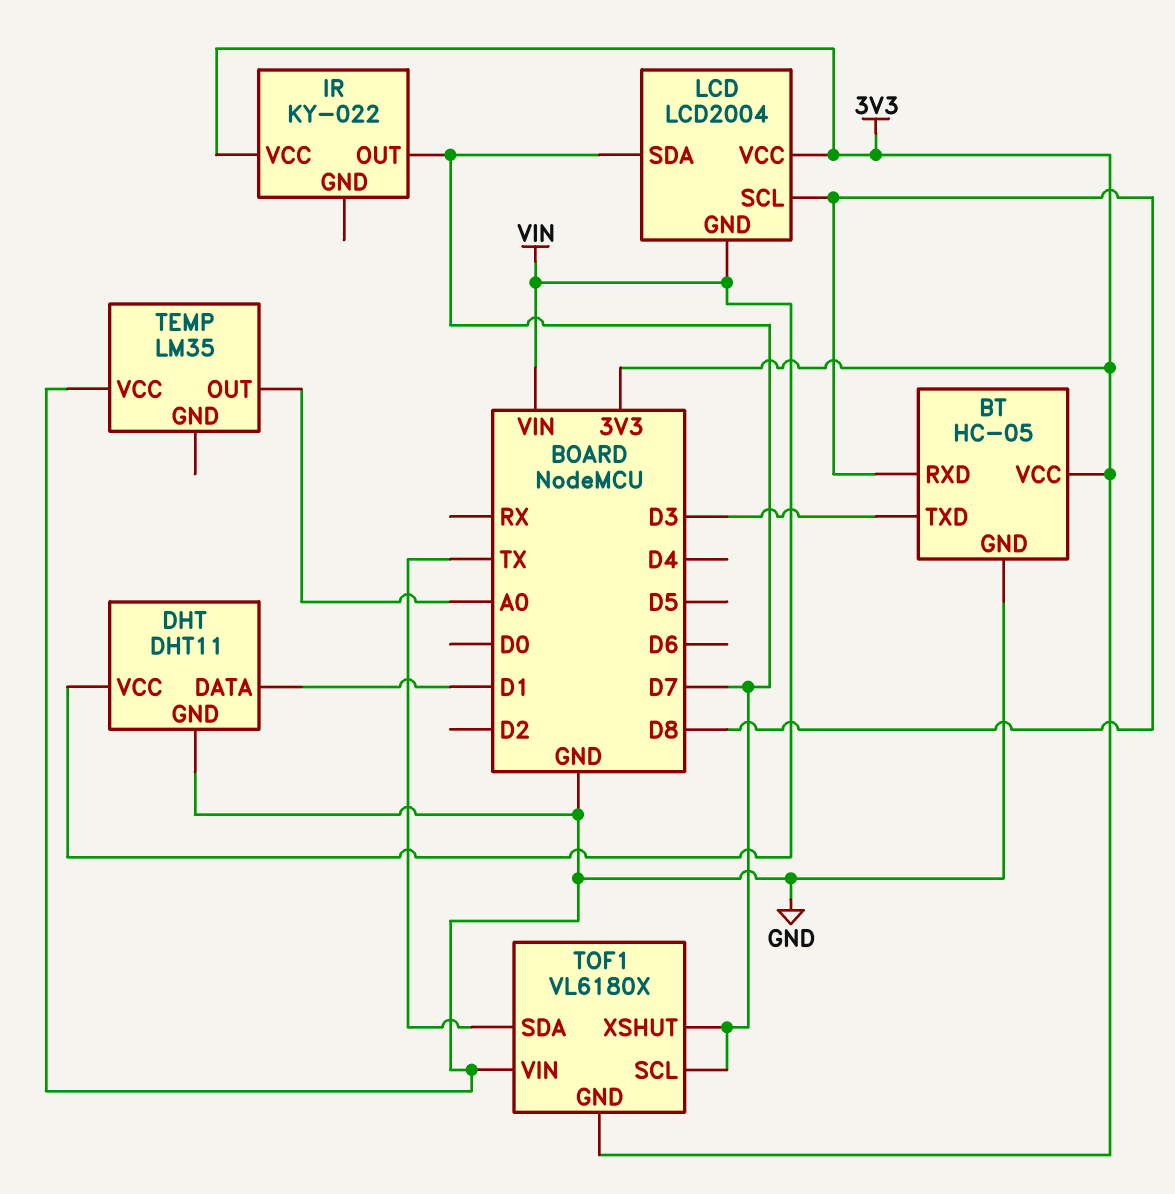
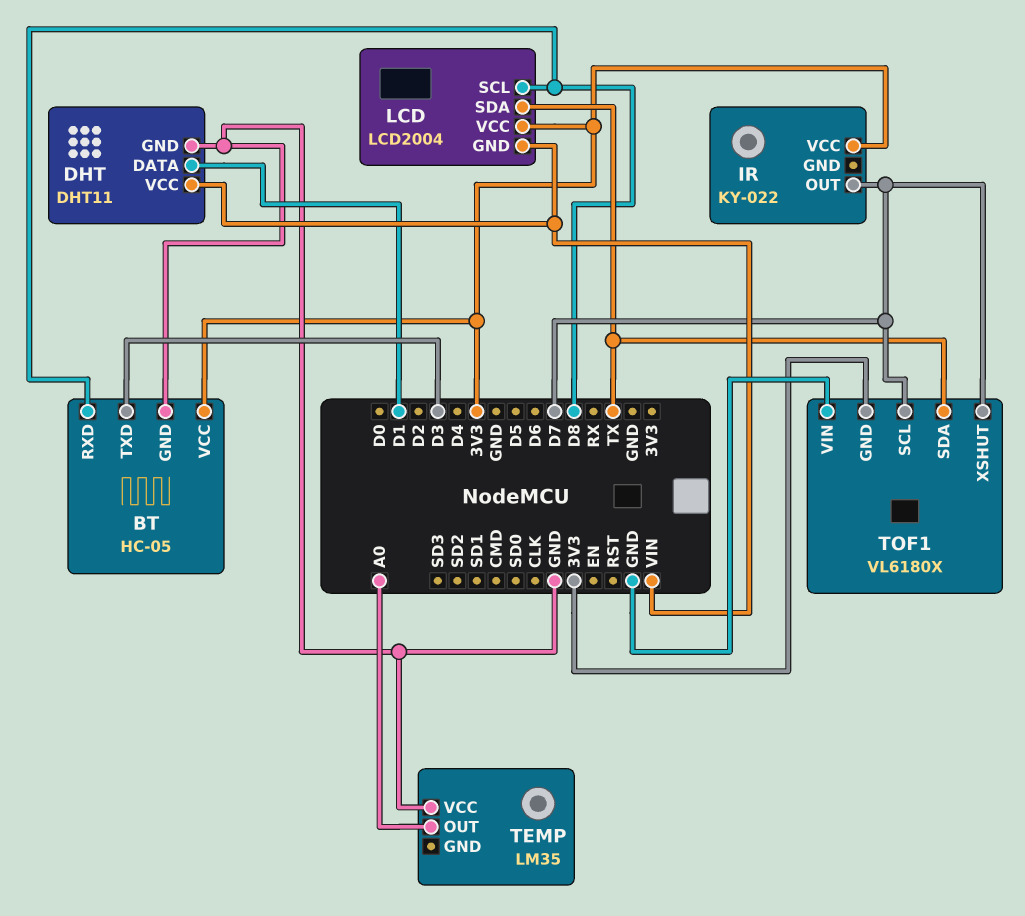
LCD pin SDA: D7 -> TX

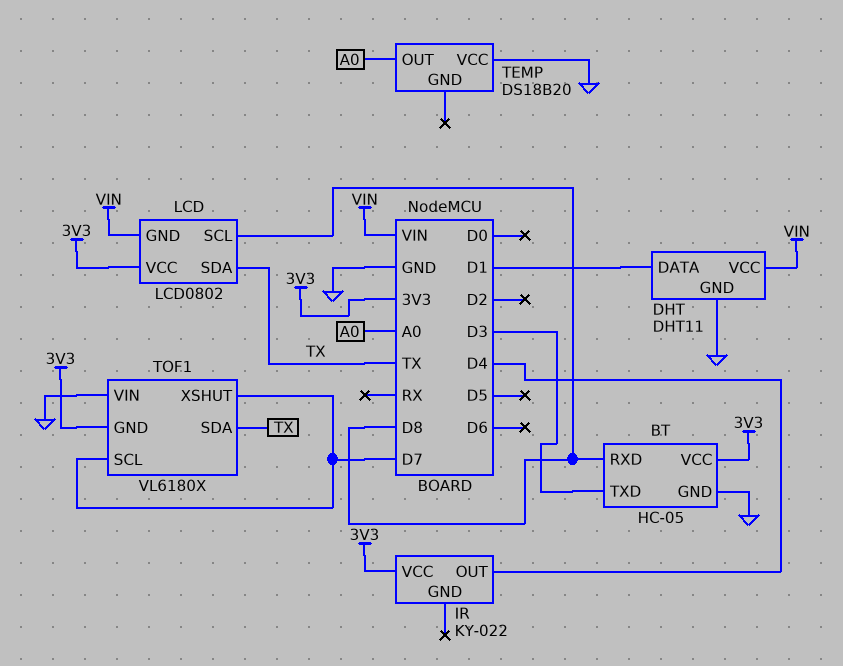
IR pin OUT: D7 -> D4
LCD: LCD2004 -> LCD0802
TEMP: LM35 -> DS18B20

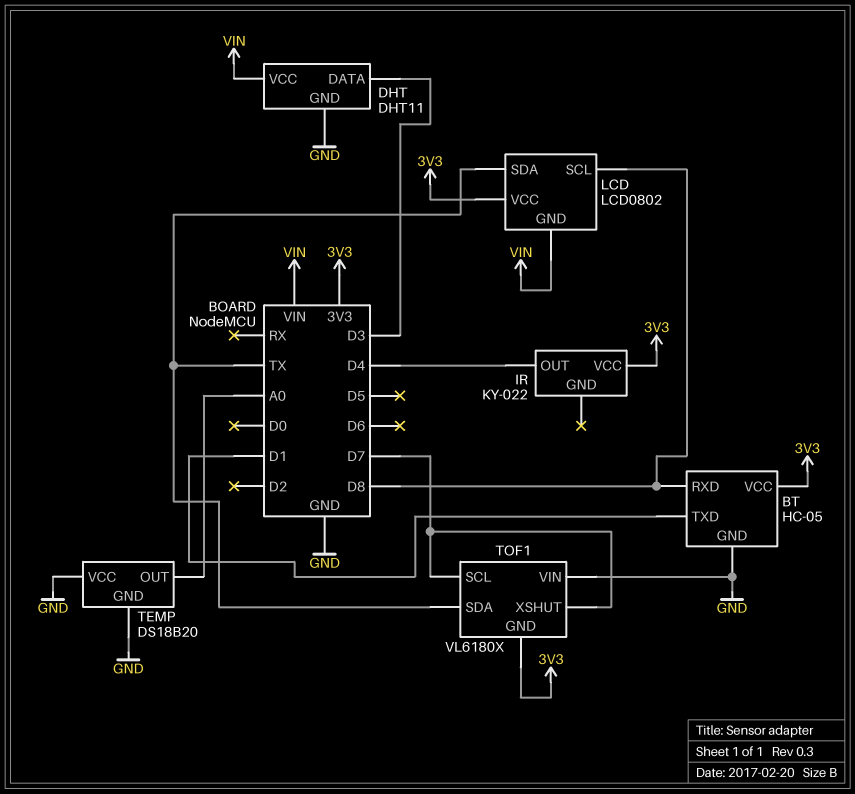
BT pin TXD: D3 -> D1
DHT pin DATA: D1 -> D3
TEMP pin GND: none -> GND

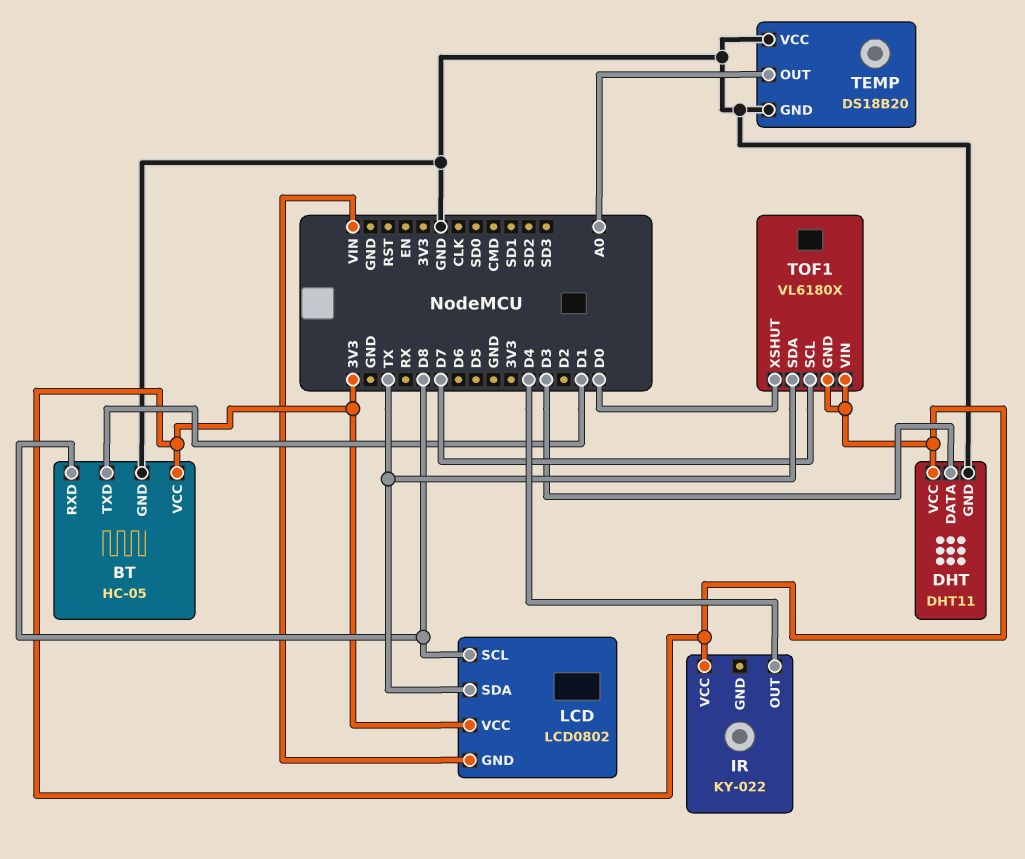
DHT pin VCC: VIN -> 3V3
TOF1 pin VIN: GND -> 3V3
TOF1 pin XSHUT: D7 -> D0

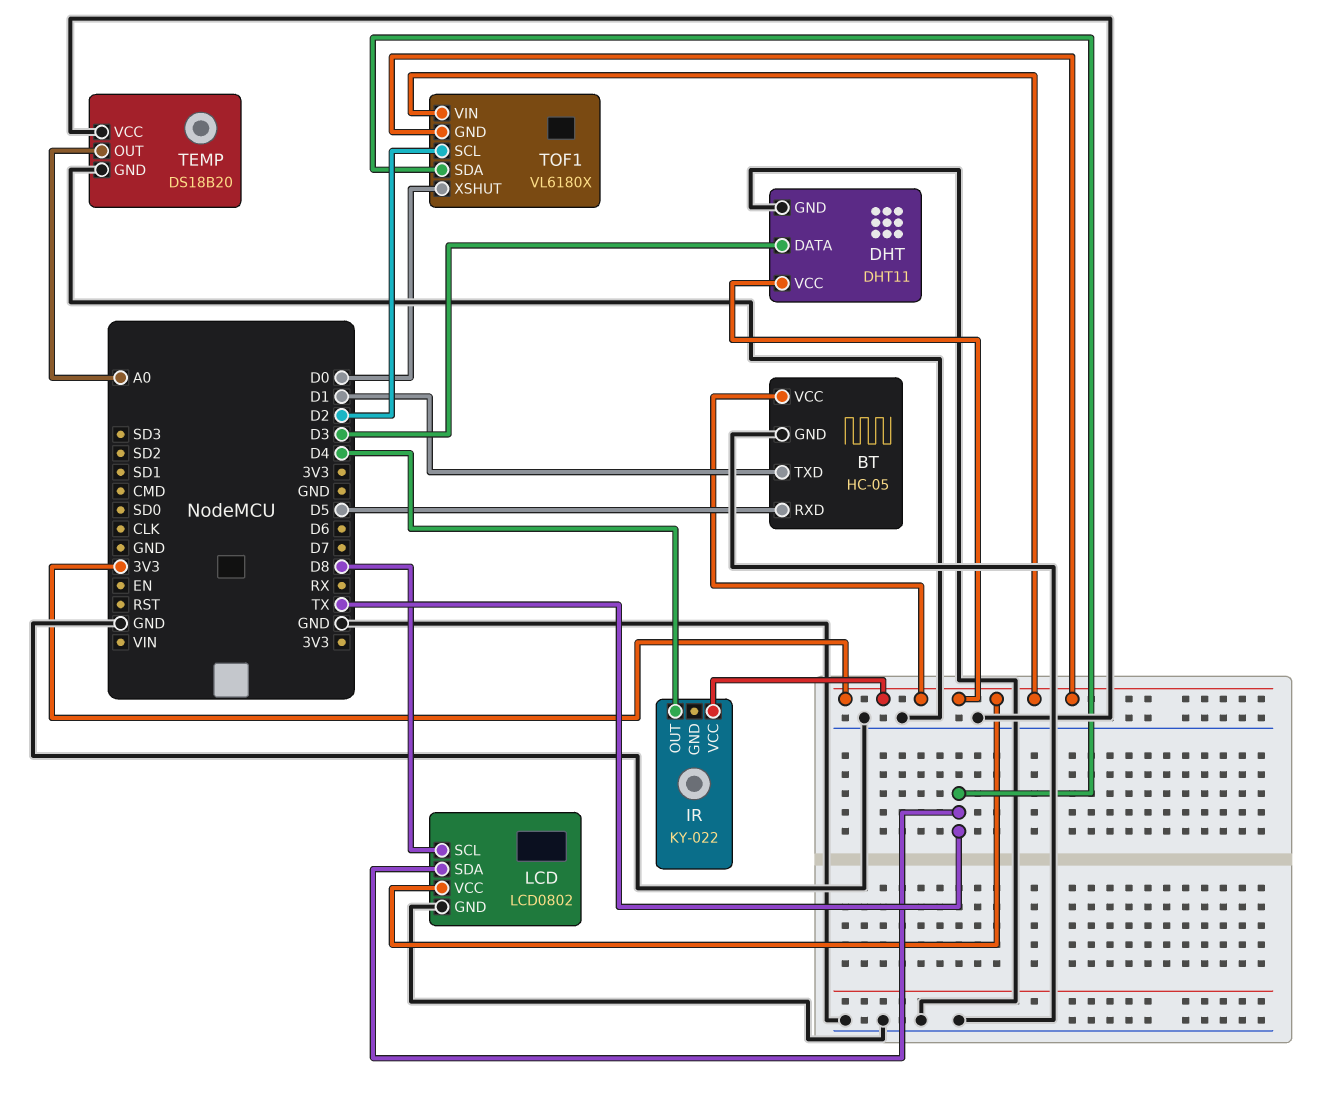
BT pin RXD: D8 -> D5
LCD pin GND: VIN -> GND
TOF1 pin SCL: D7 -> D2

